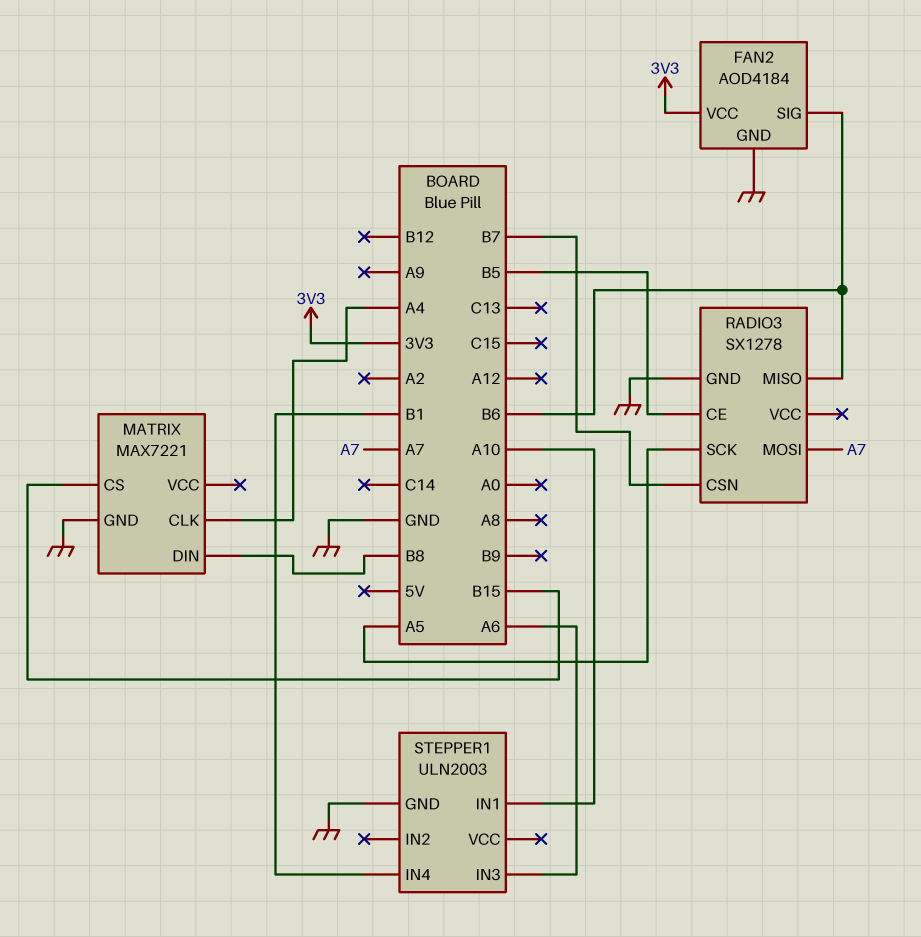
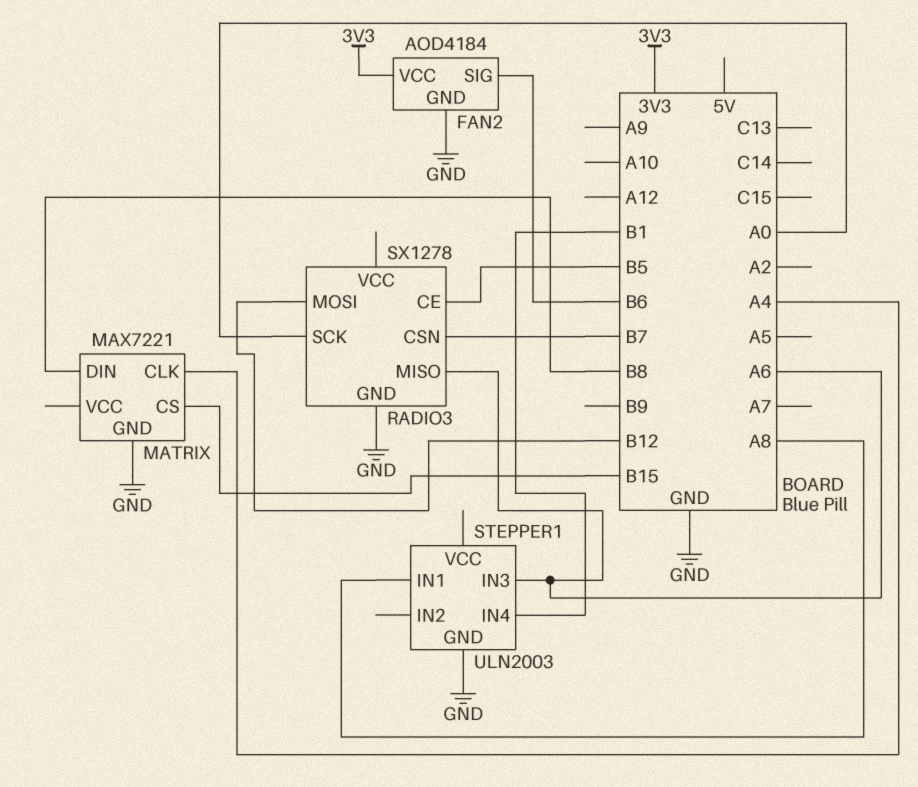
RADIO3 pin MISO: B6 -> A6
RADIO3 pin MOSI: A7 -> B12
RADIO3 pin SCK: A5 -> A0
STEPPER1 pin IN1: A10 -> A8

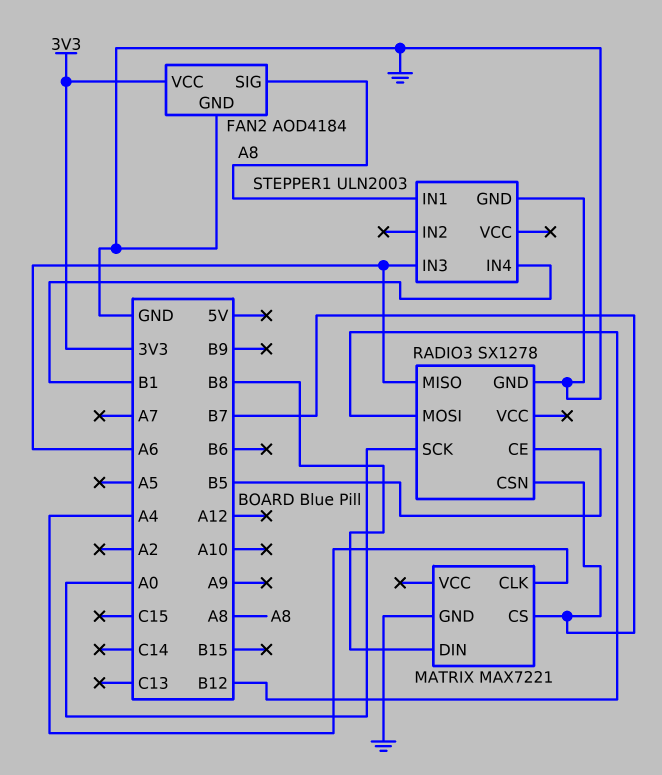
FAN2 pin SIG: B6 -> A8
MATRIX pin CS: B15 -> B7

